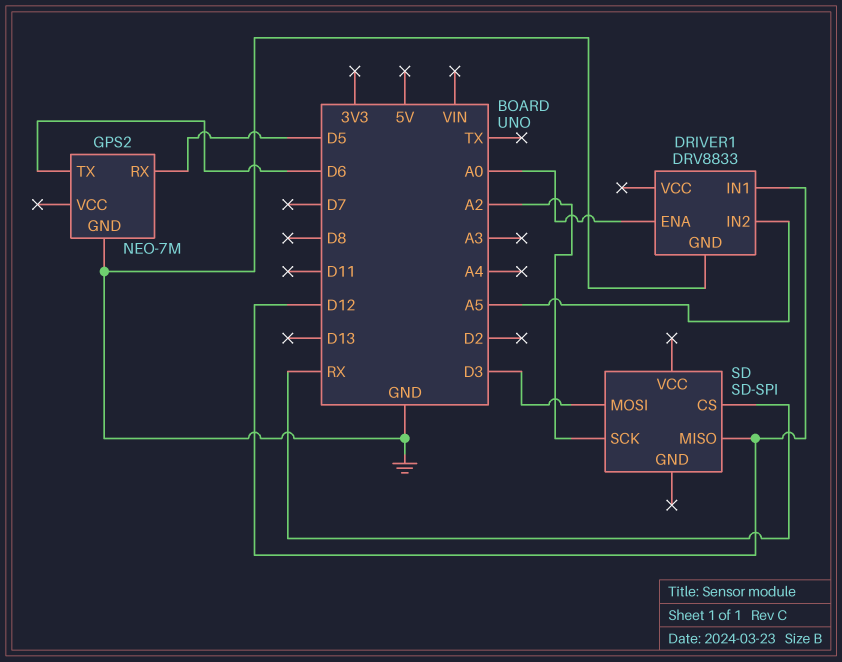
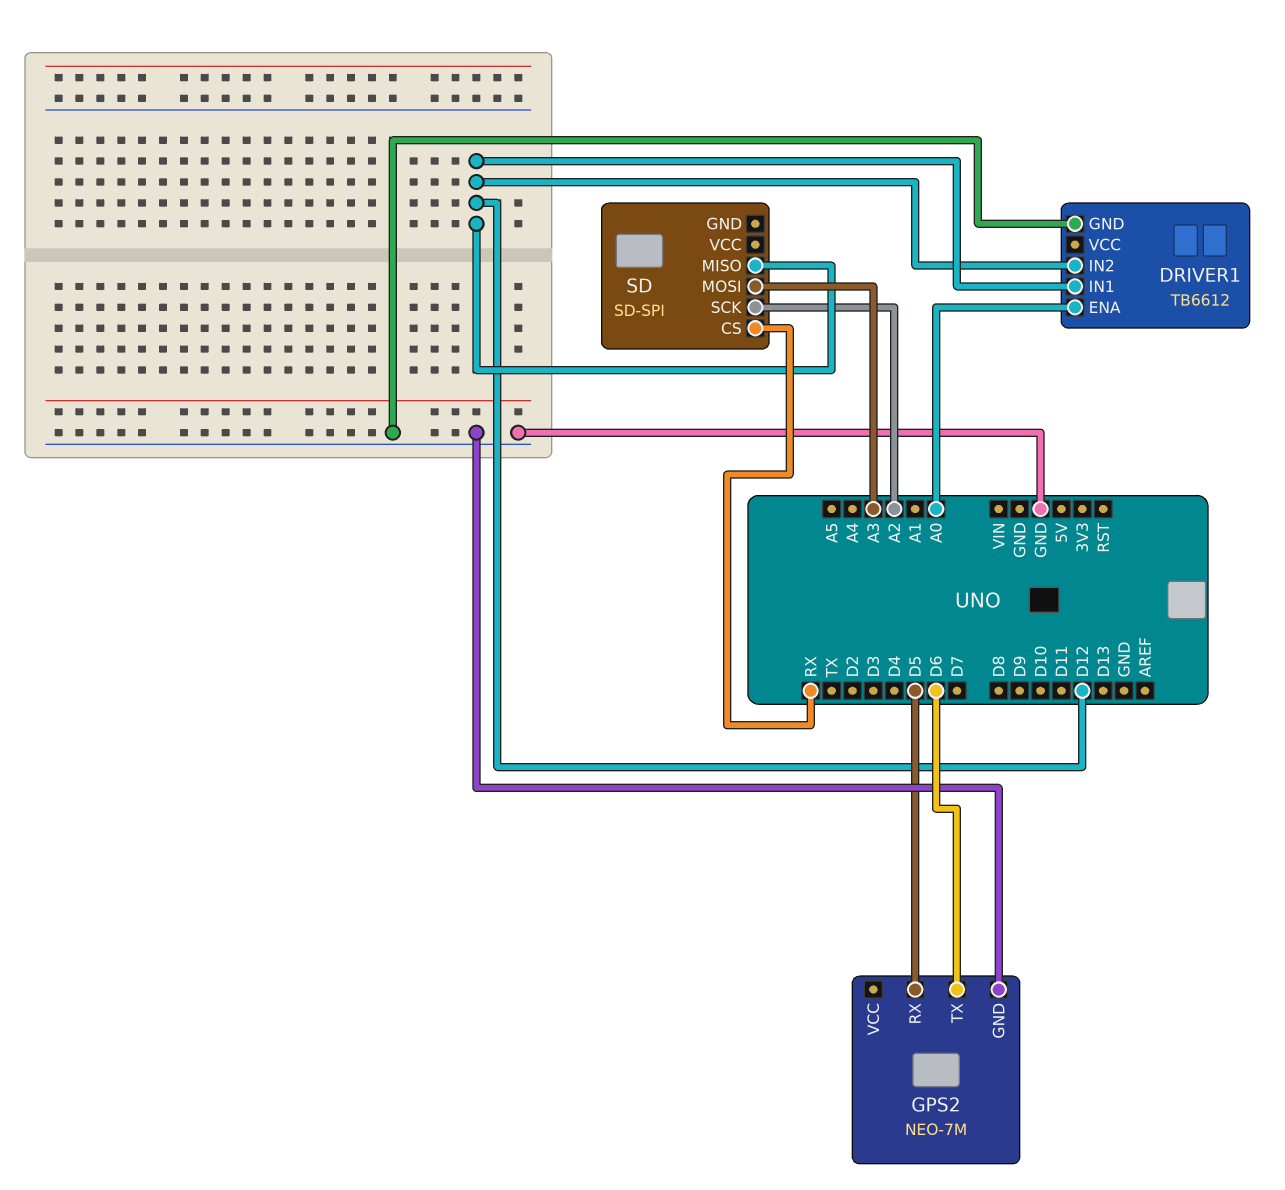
DRIVER1: DRV8833 -> TB6612
DRIVER1 pin IN2: A5 -> D12
SD pin MOSI: D3 -> A3

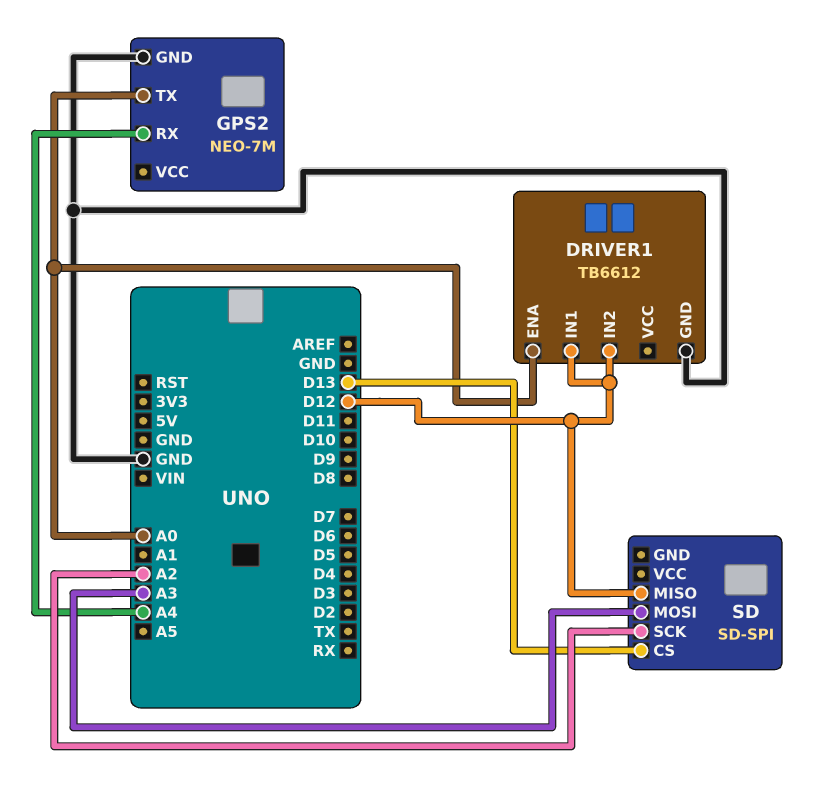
GPS2 pin RX: D5 -> A4
GPS2 pin TX: D6 -> A0
SD pin CS: RX -> D13

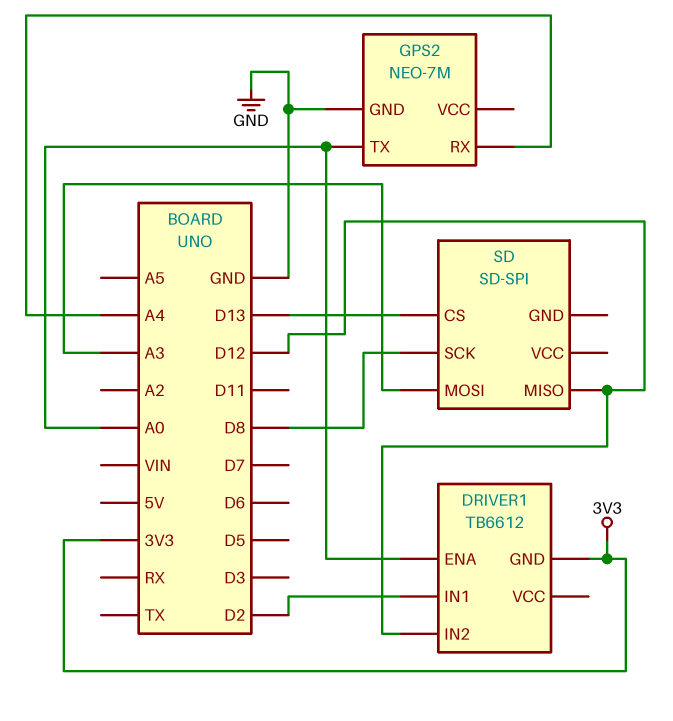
DRIVER1 pin GND: GND -> 3V3
DRIVER1 pin IN1: D12 -> D2
SD pin SCK: A2 -> D8

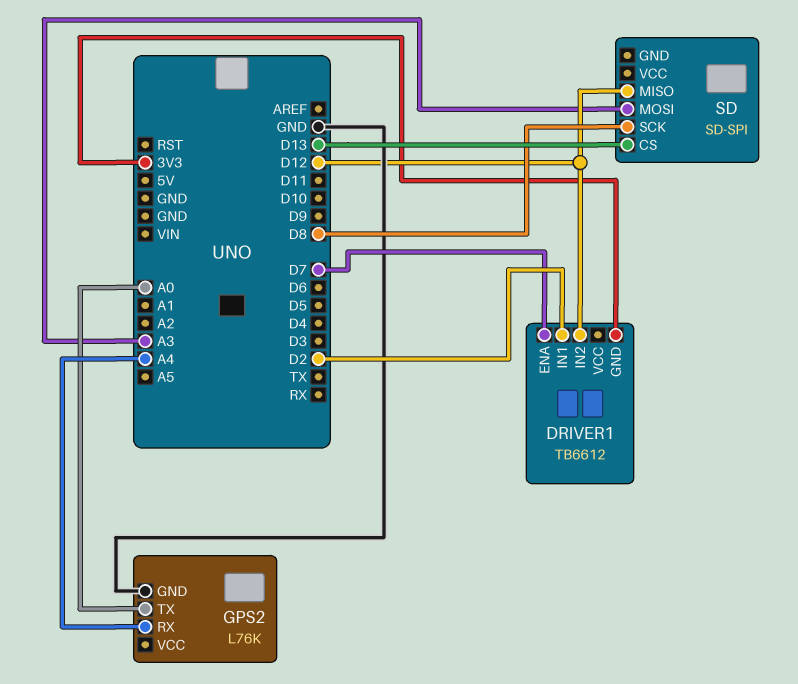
DRIVER1 pin ENA: A0 -> D7
GPS2: NEO-7M -> L76K

